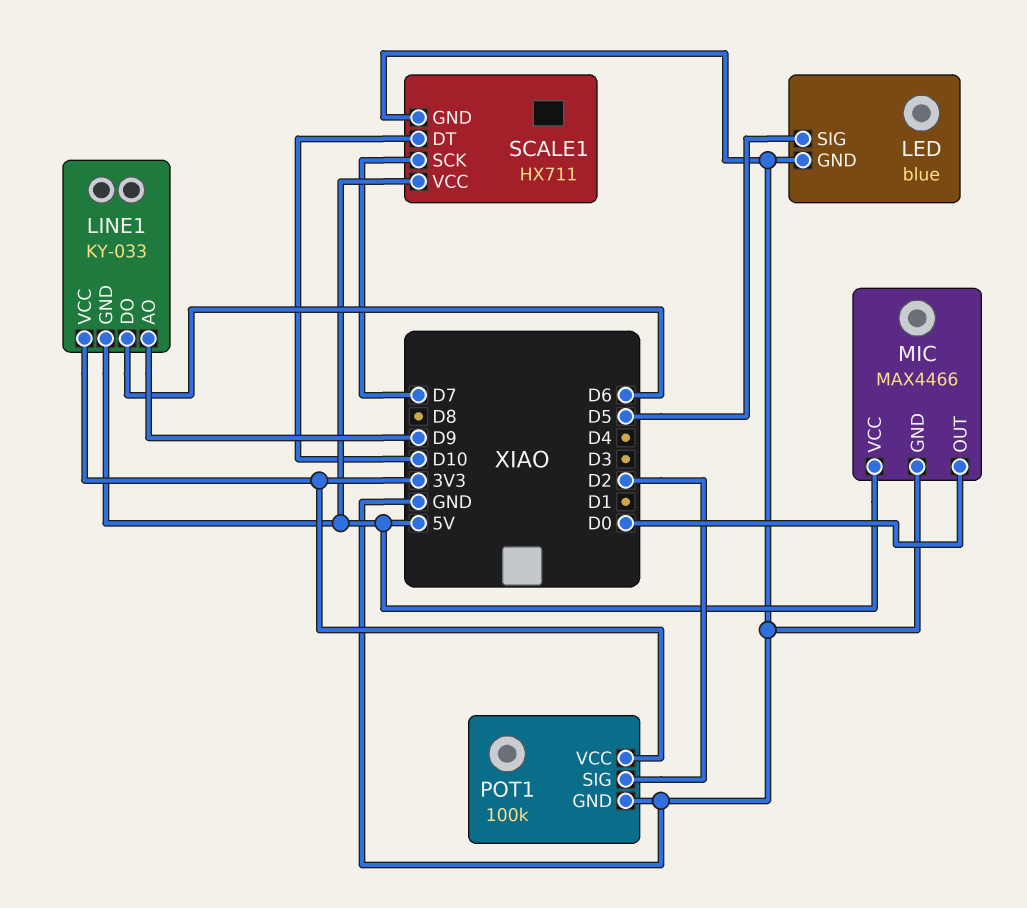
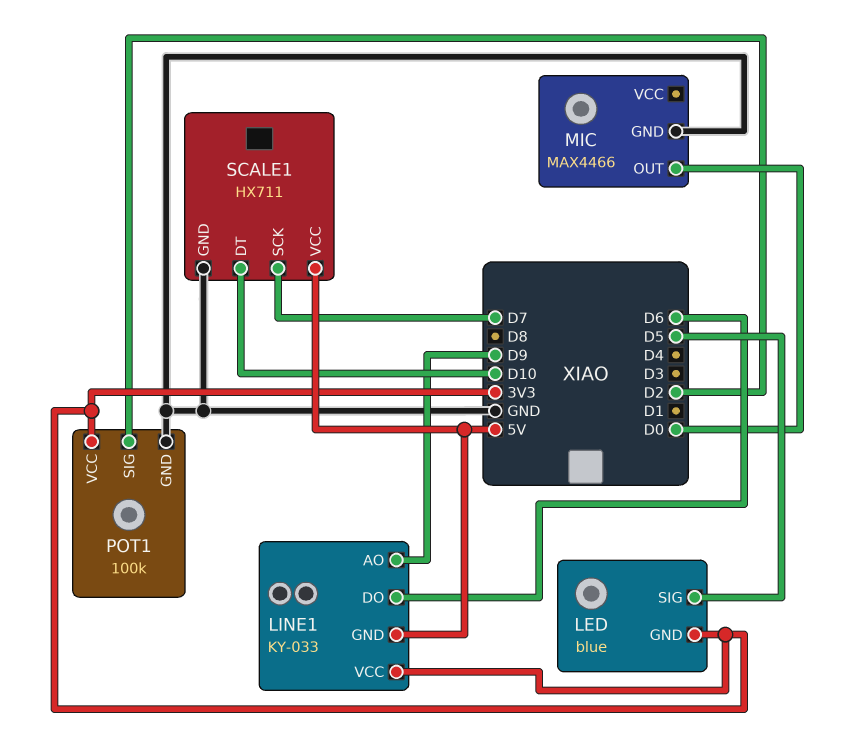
LED pin GND: GND -> 3V3
MIC pin VCC: 5V -> none

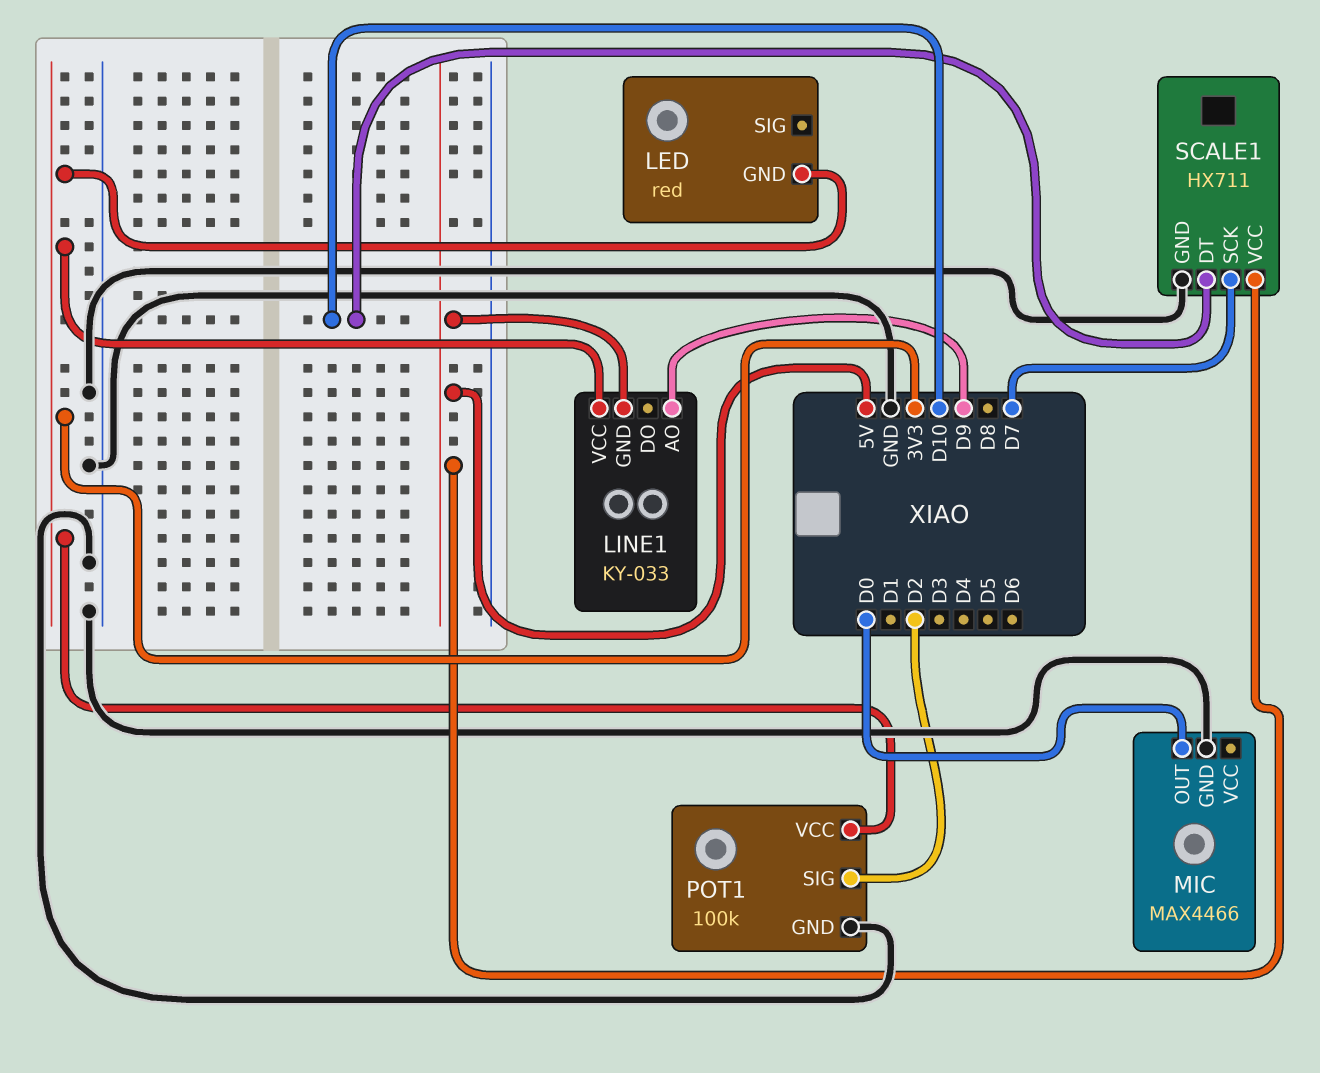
LED: blue -> red
LED pin SIG: D5 -> none
LINE1 pin DO: D6 -> none

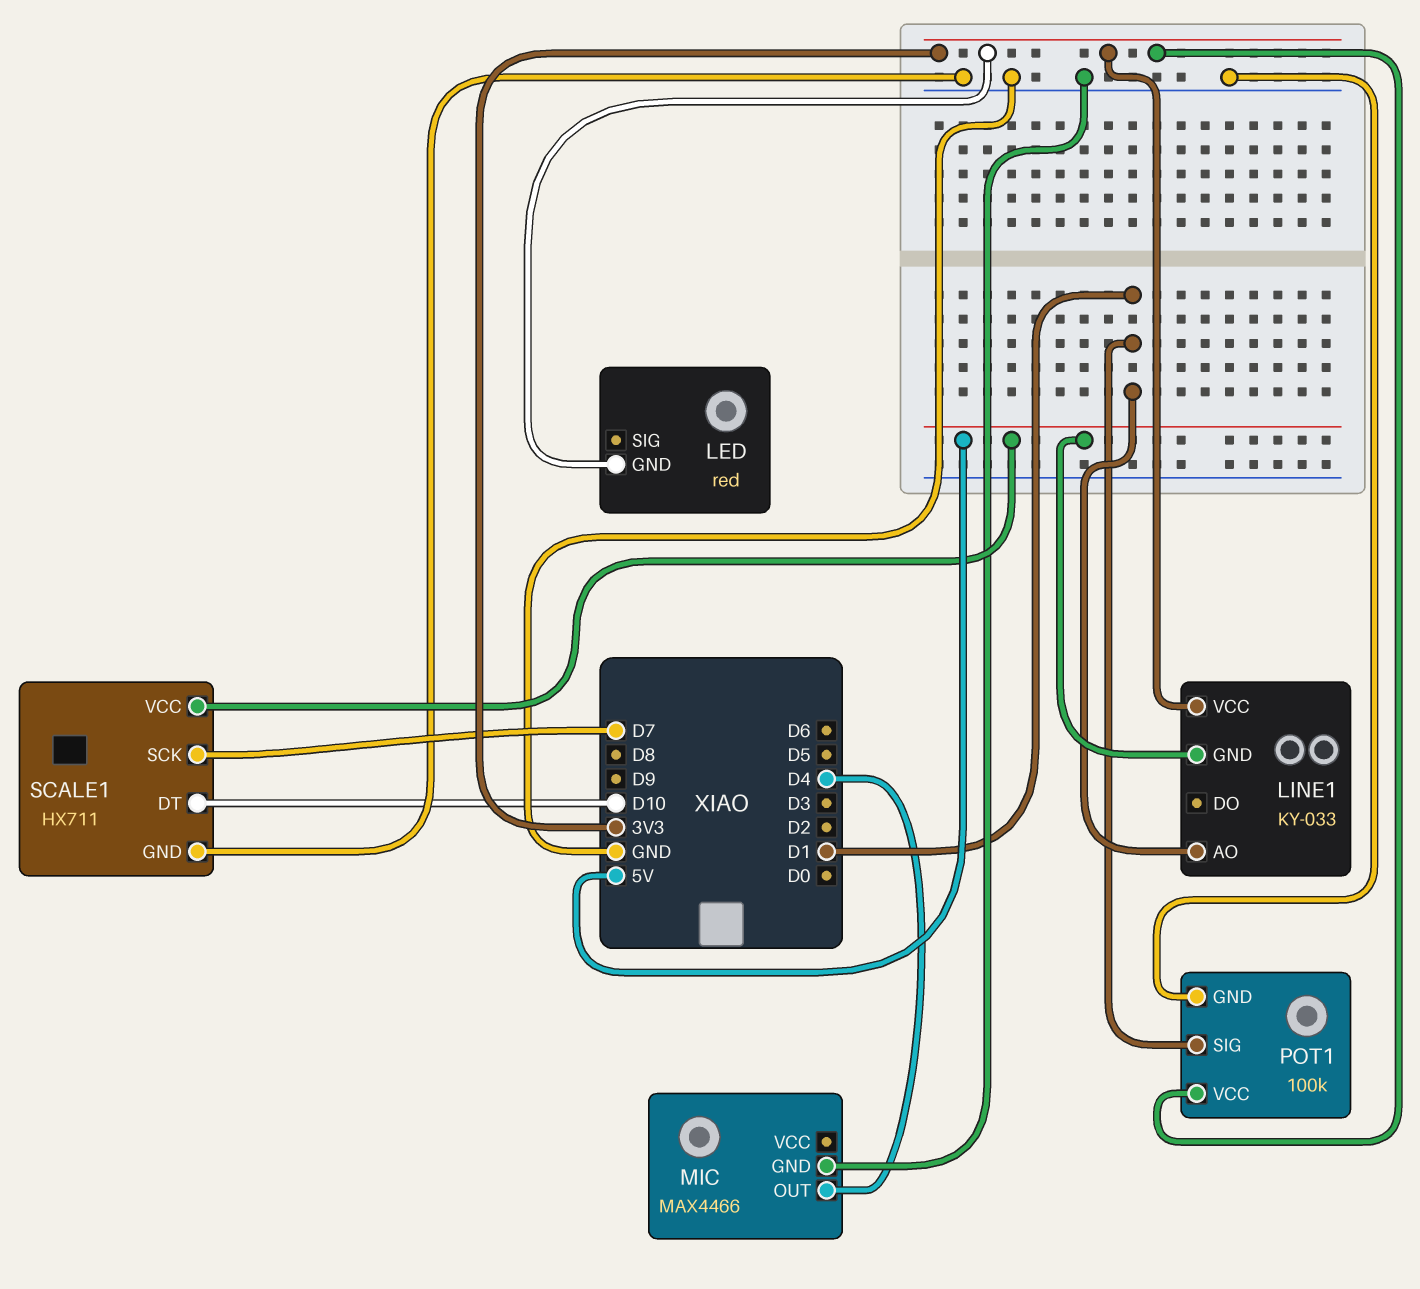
LINE1 pin AO: D9 -> D1
MIC pin OUT: D0 -> D4
POT1 pin SIG: D2 -> D1

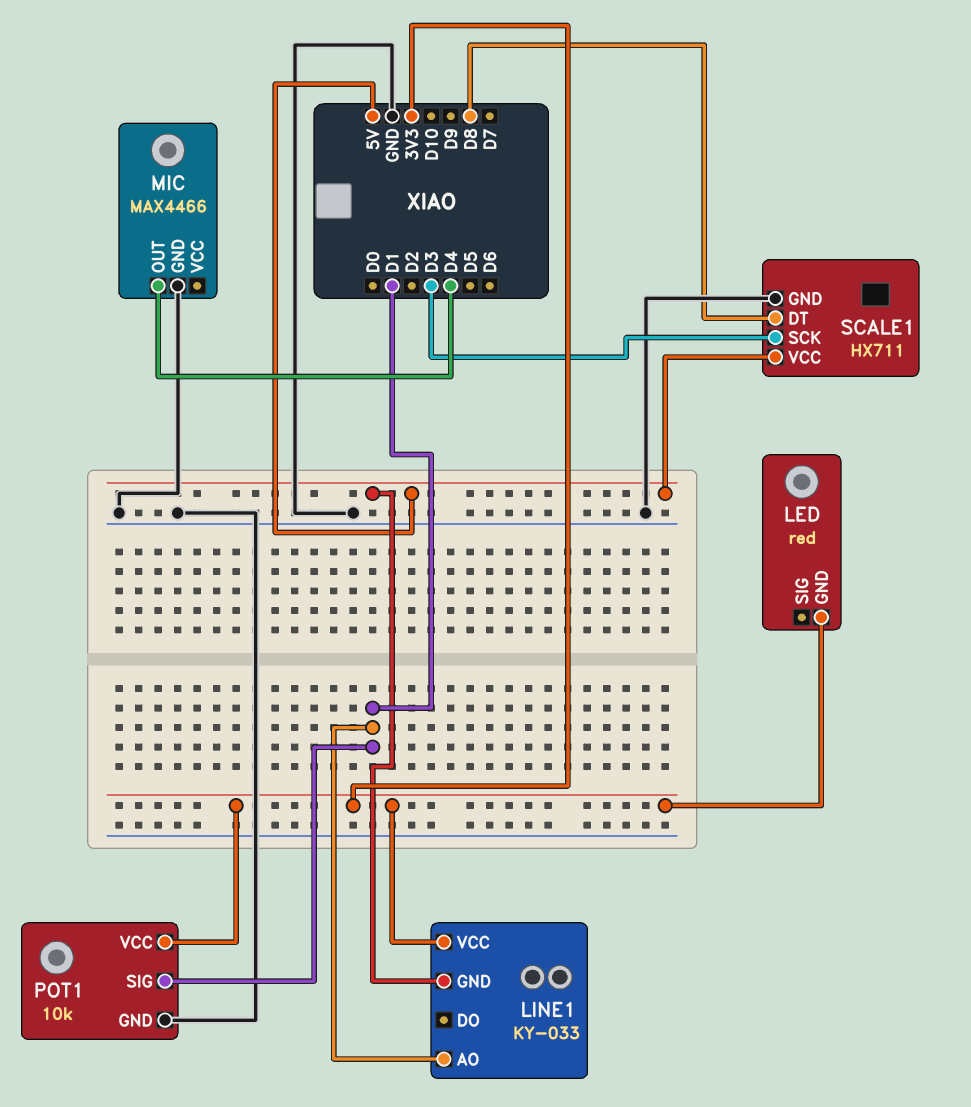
POT1: 100k -> 10k
SCALE1 pin DT: D10 -> D8
SCALE1 pin SCK: D7 -> D3

